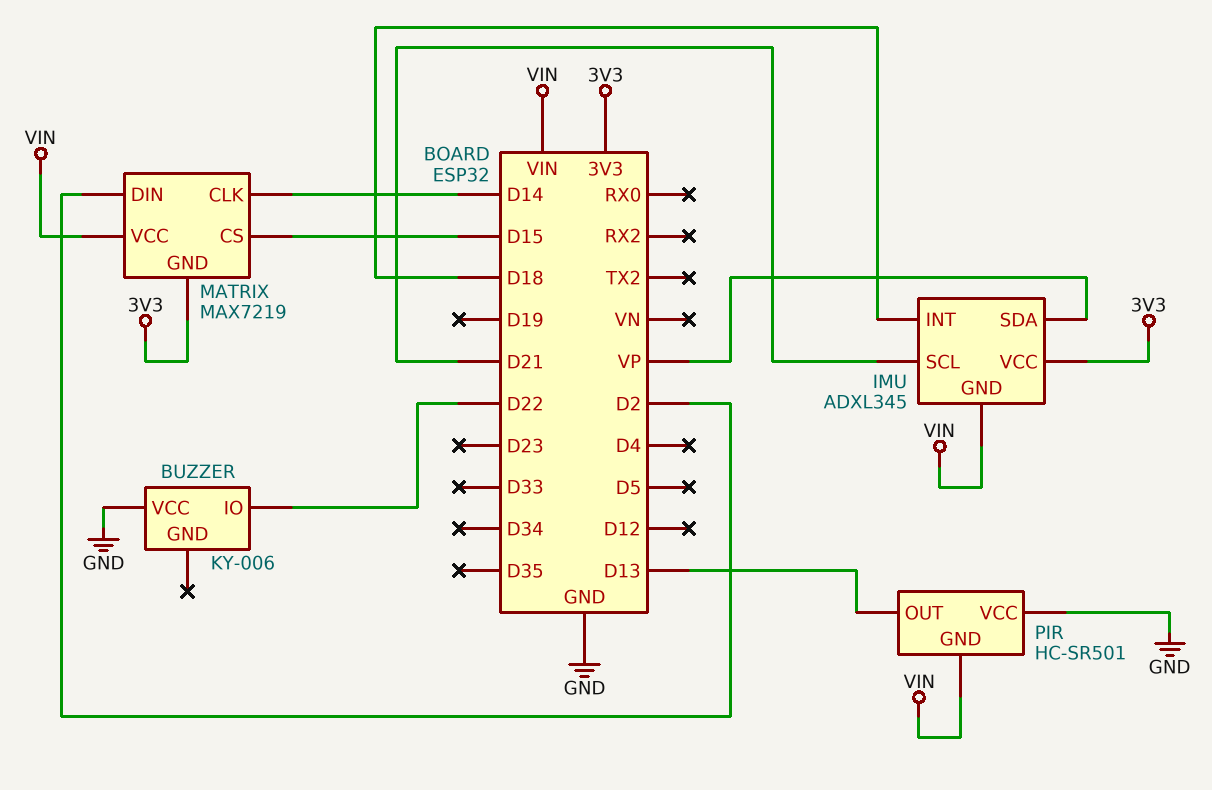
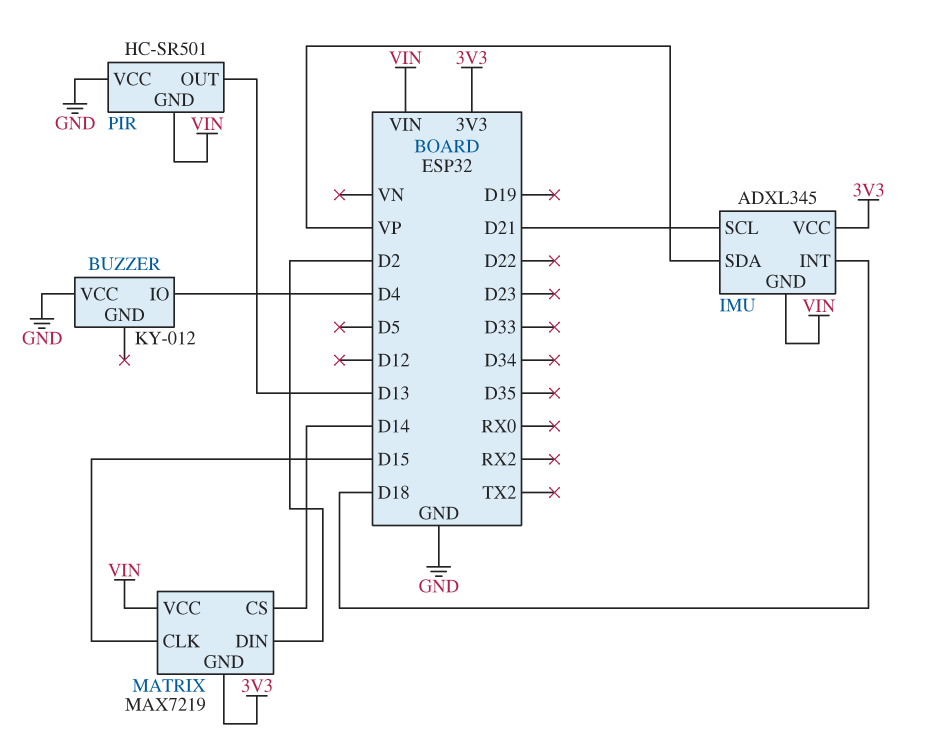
BUZZER: KY-006 -> KY-012
BUZZER pin IO: D22 -> D4
MATRIX pin CLK: D14 -> D15
MATRIX pin CS: D15 -> D14

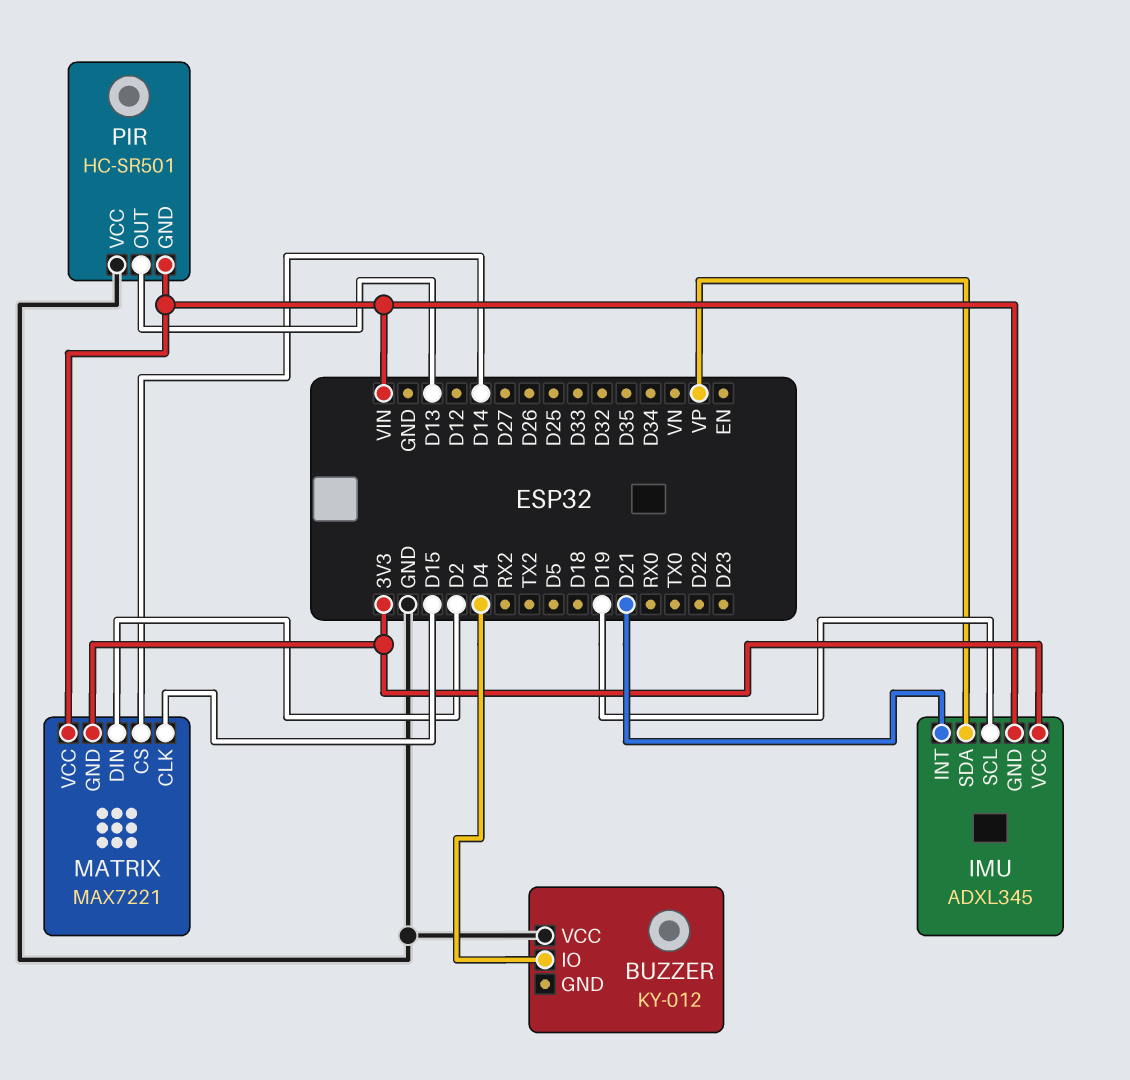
IMU pin INT: D18 -> D21
IMU pin SCL: D21 -> D19
MATRIX: MAX7219 -> MAX7221

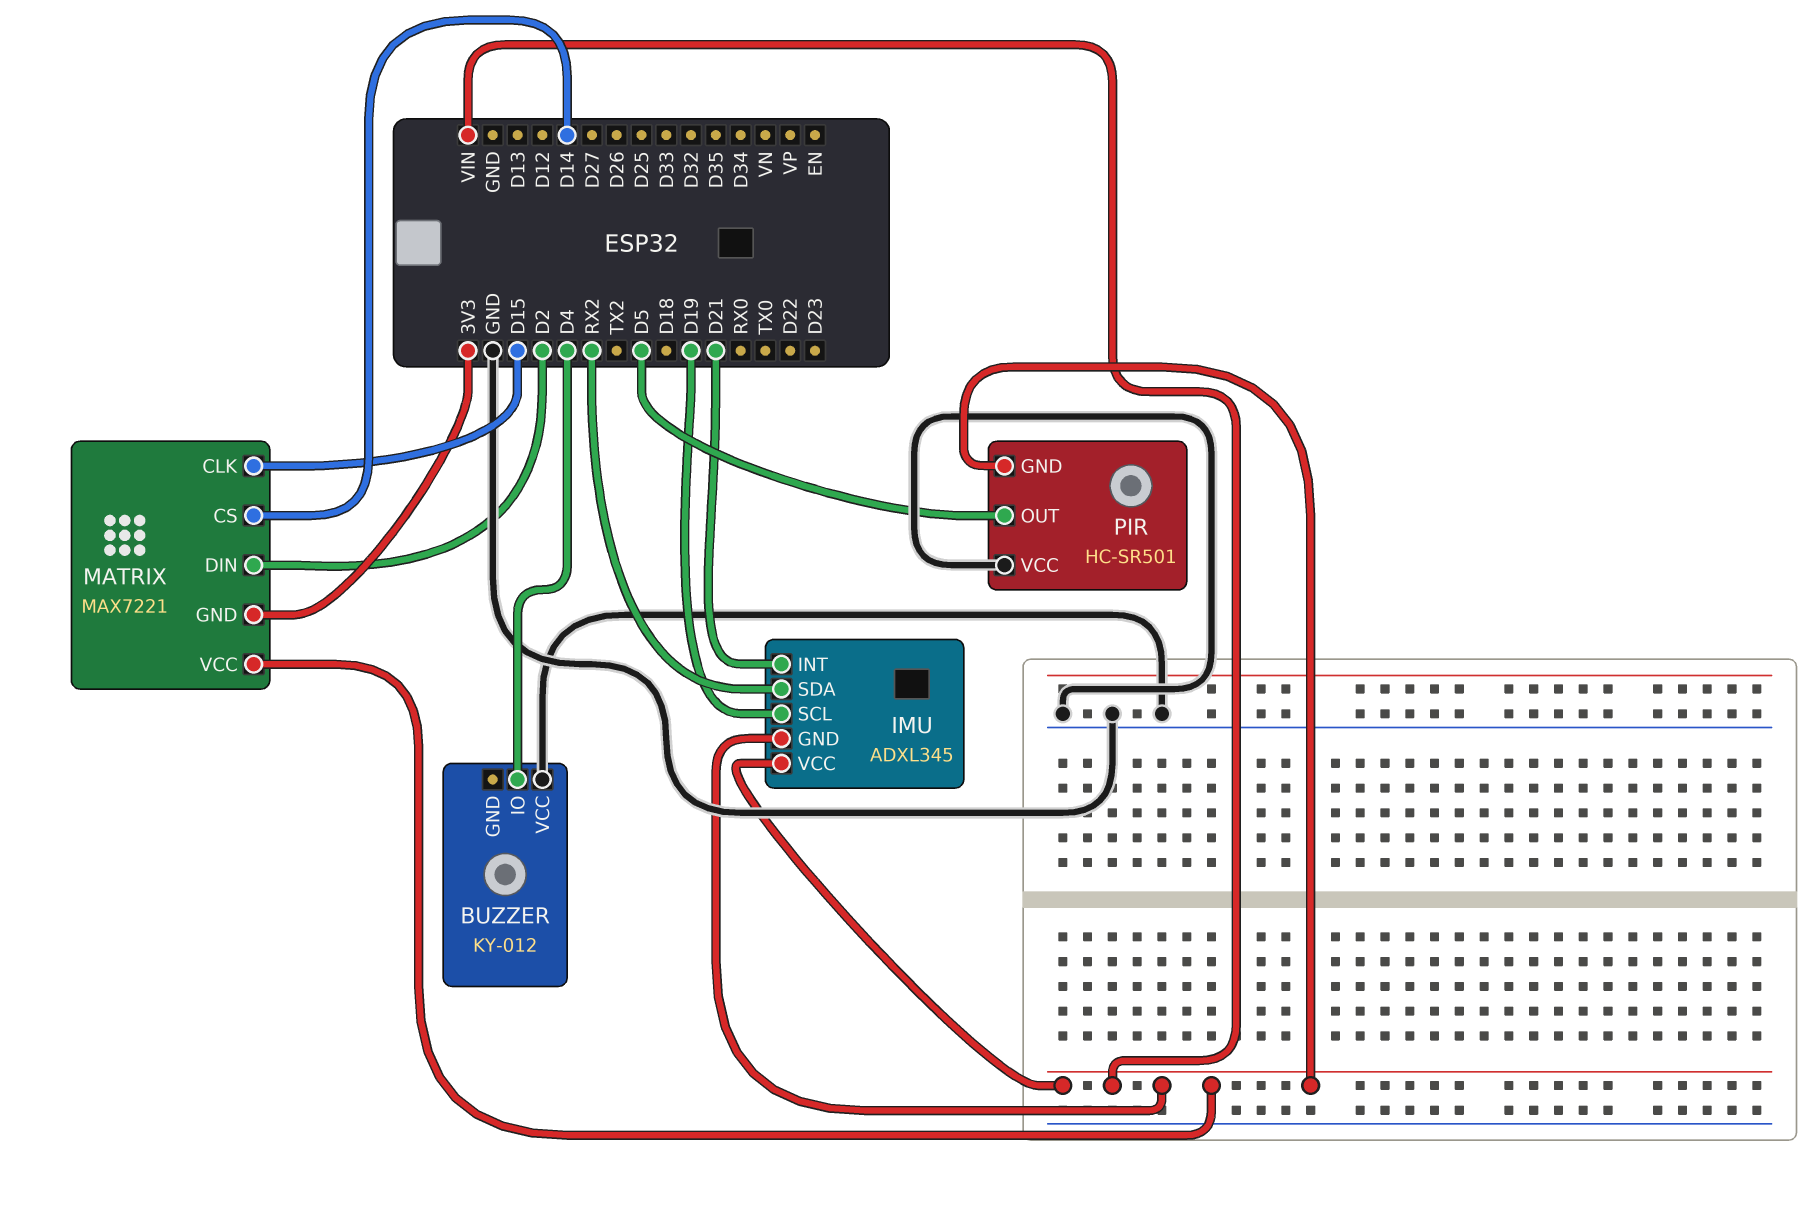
IMU pin SDA: VP -> RX2
IMU pin VCC: 3V3 -> VIN
PIR pin OUT: D13 -> D5

